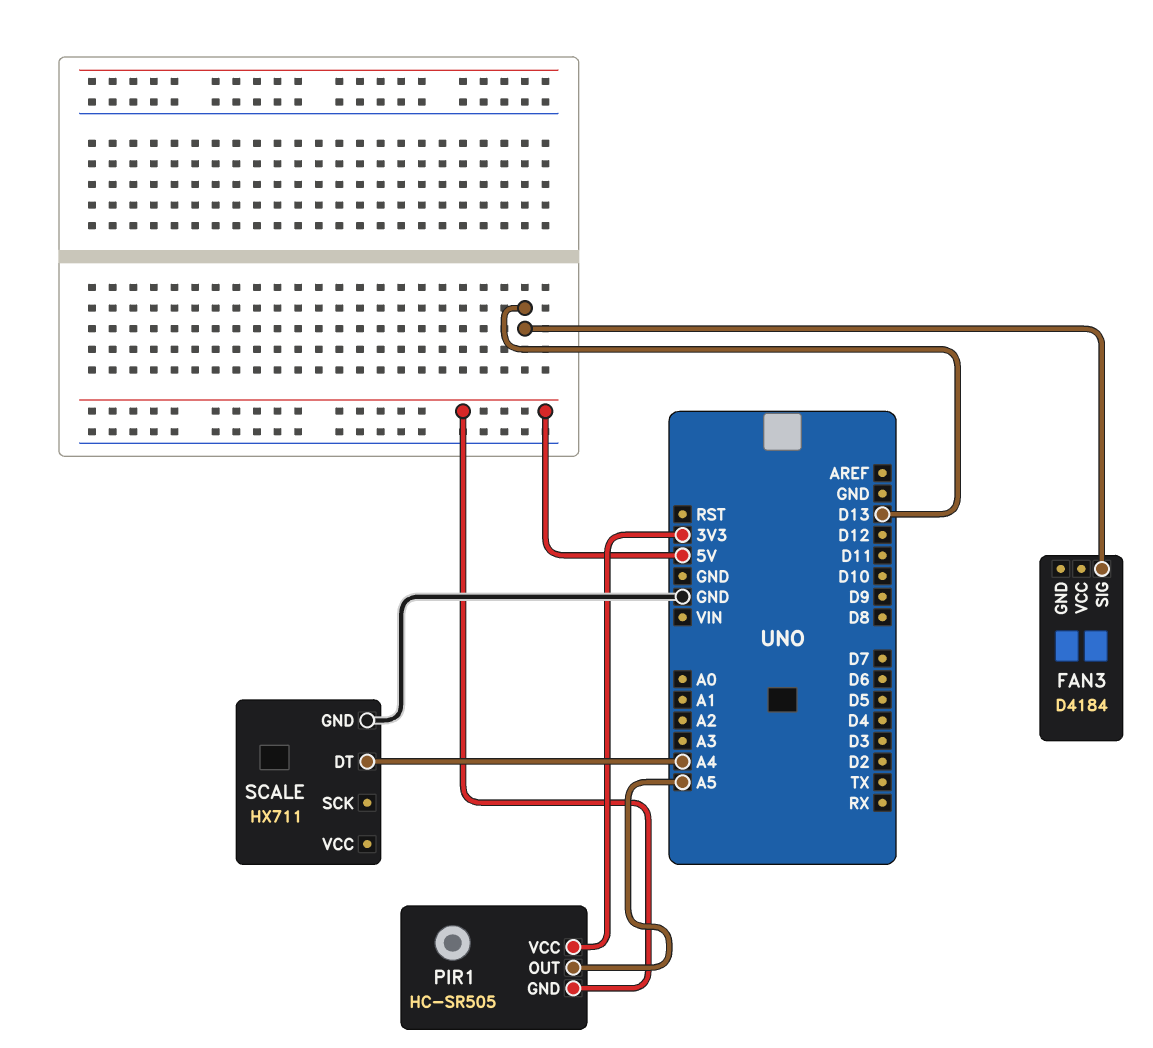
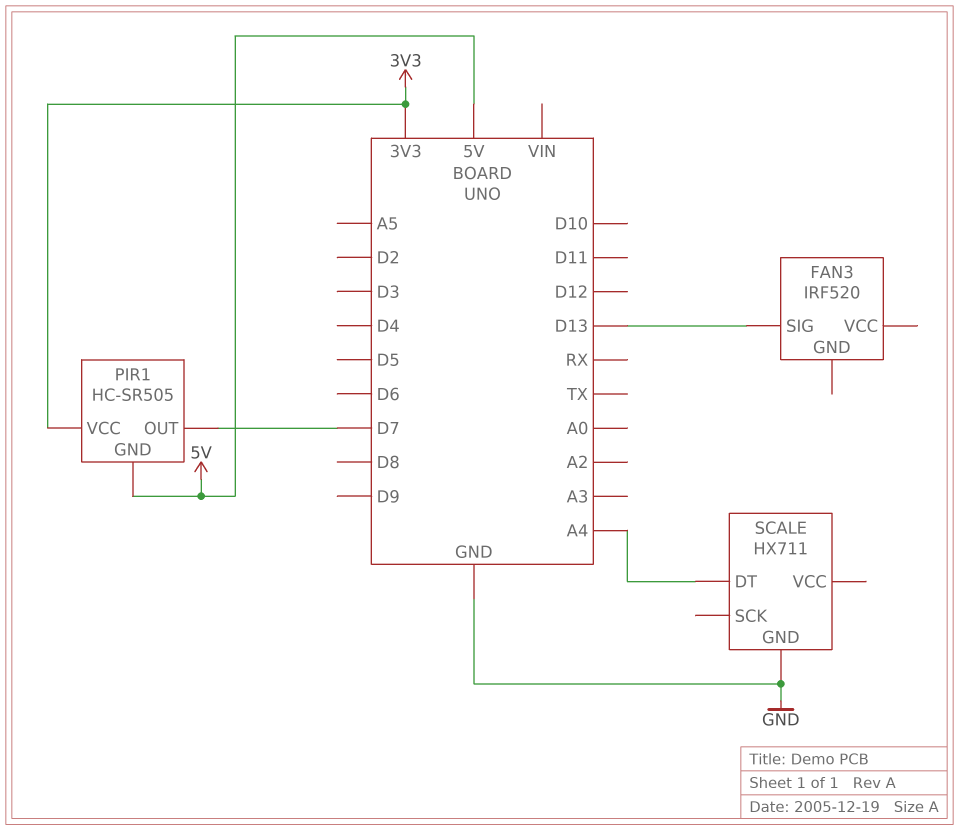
FAN3: D4184 -> IRF520
PIR1 pin OUT: A5 -> D7

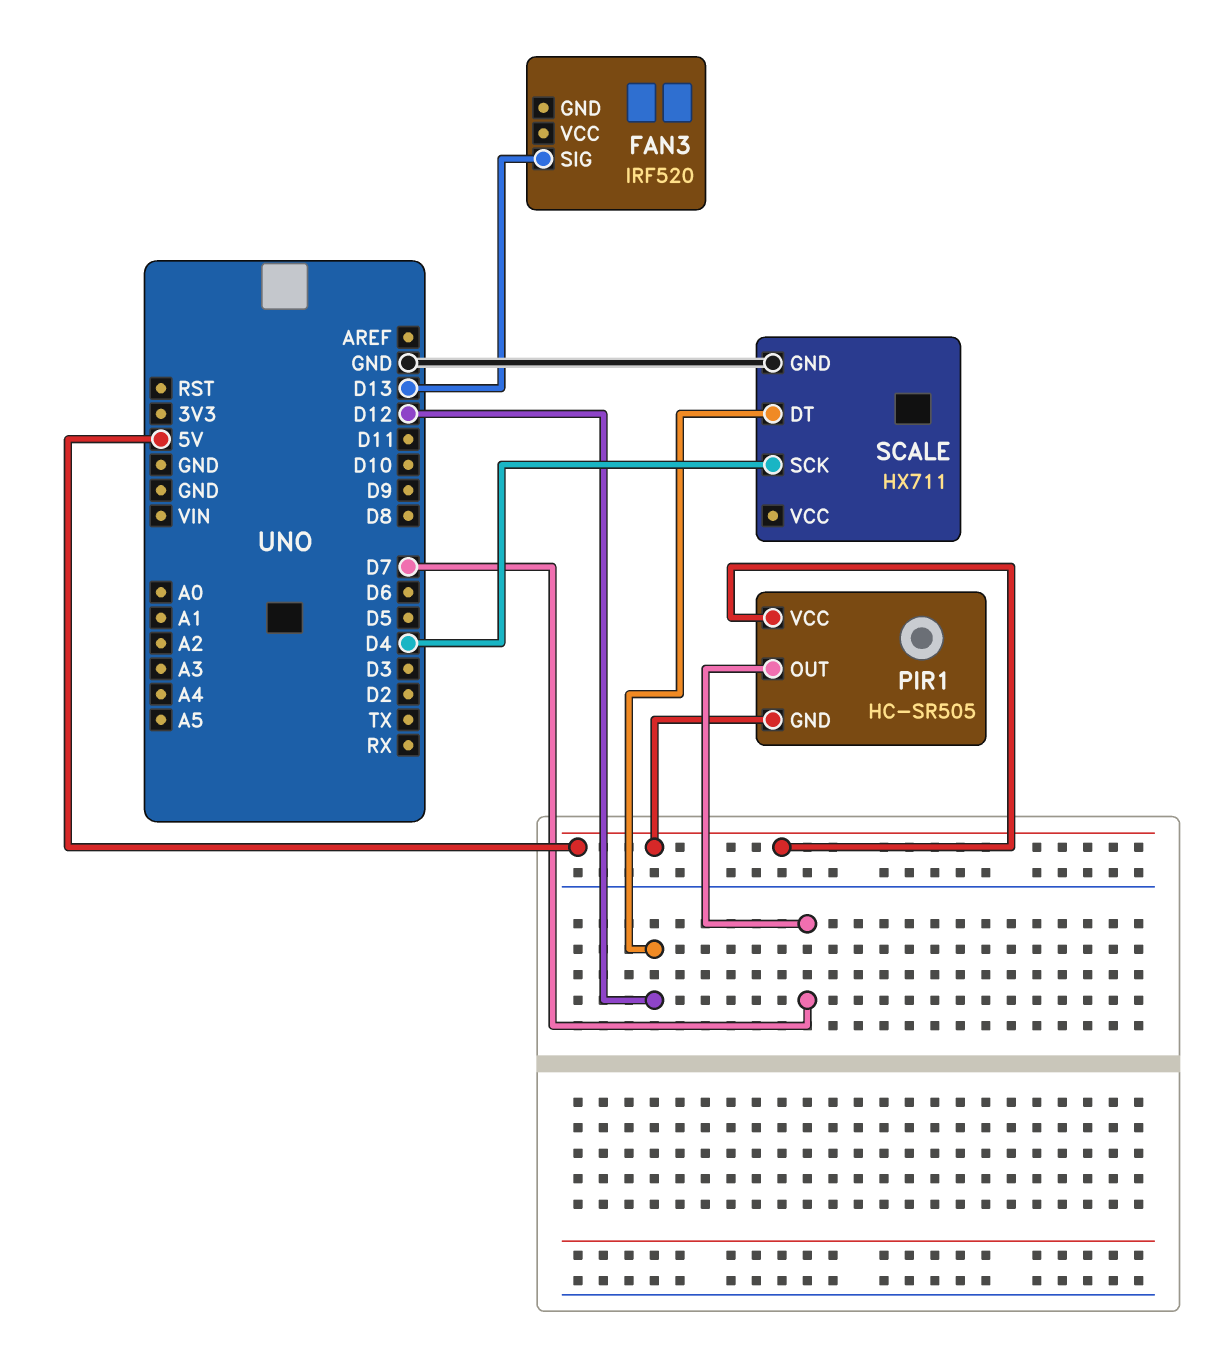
PIR1 pin VCC: 3V3 -> 5V
SCALE pin DT: A4 -> D12
SCALE pin SCK: none -> D4

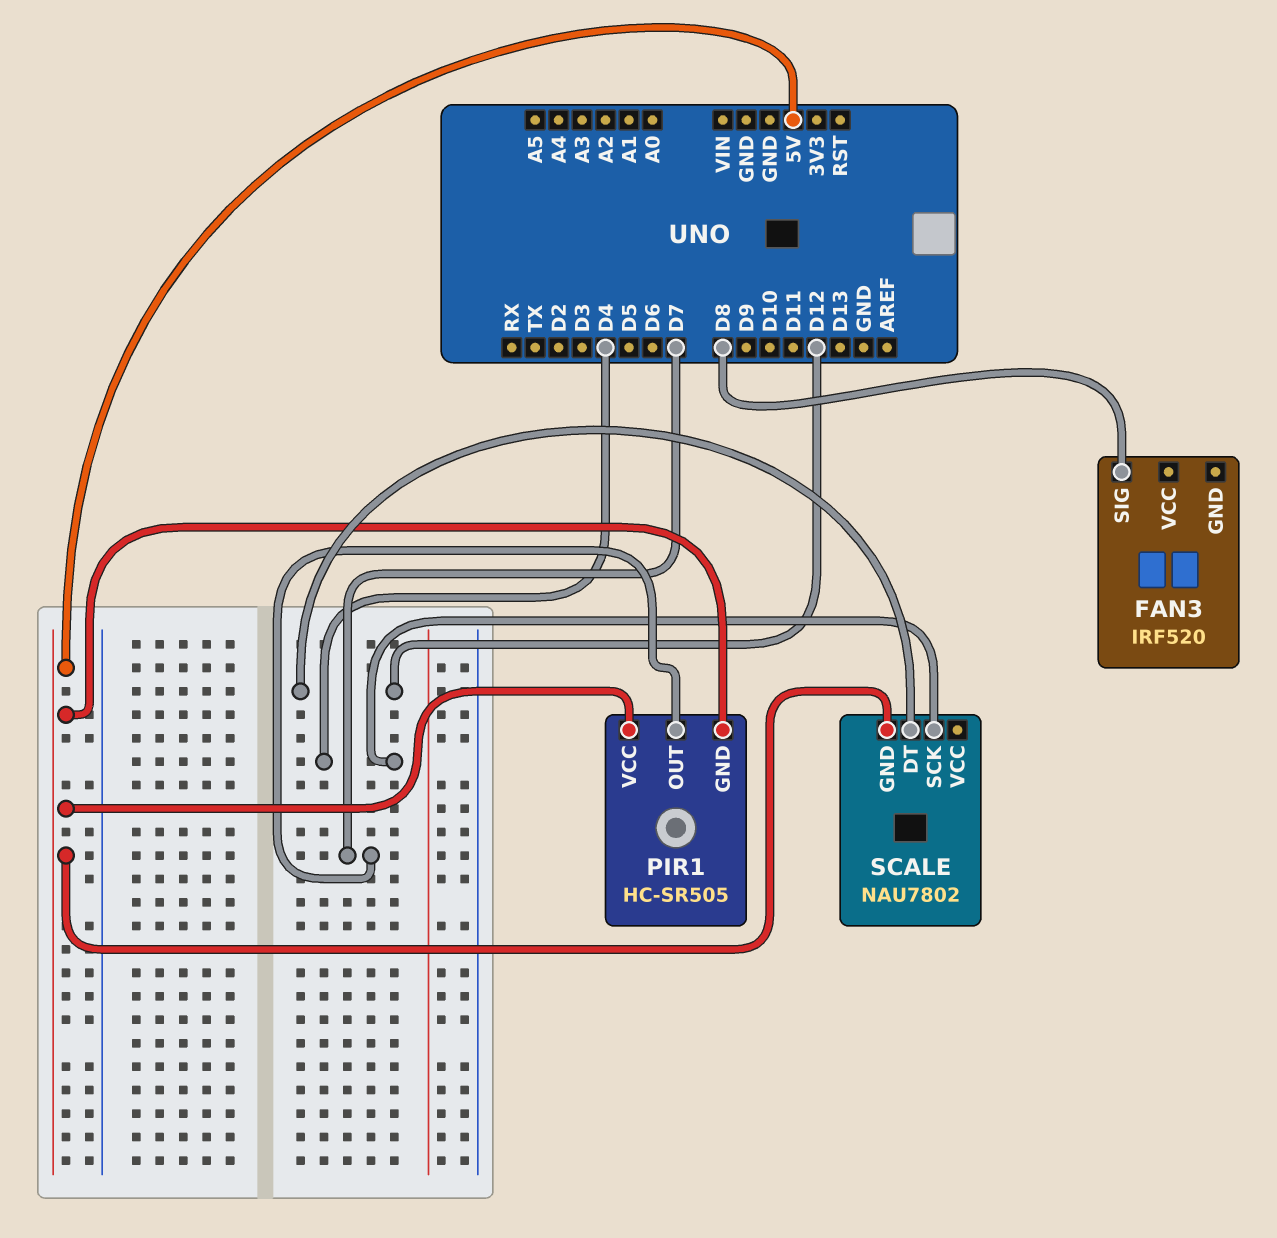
FAN3 pin SIG: D13 -> D8
SCALE: HX711 -> NAU7802
SCALE pin GND: GND -> 5V

